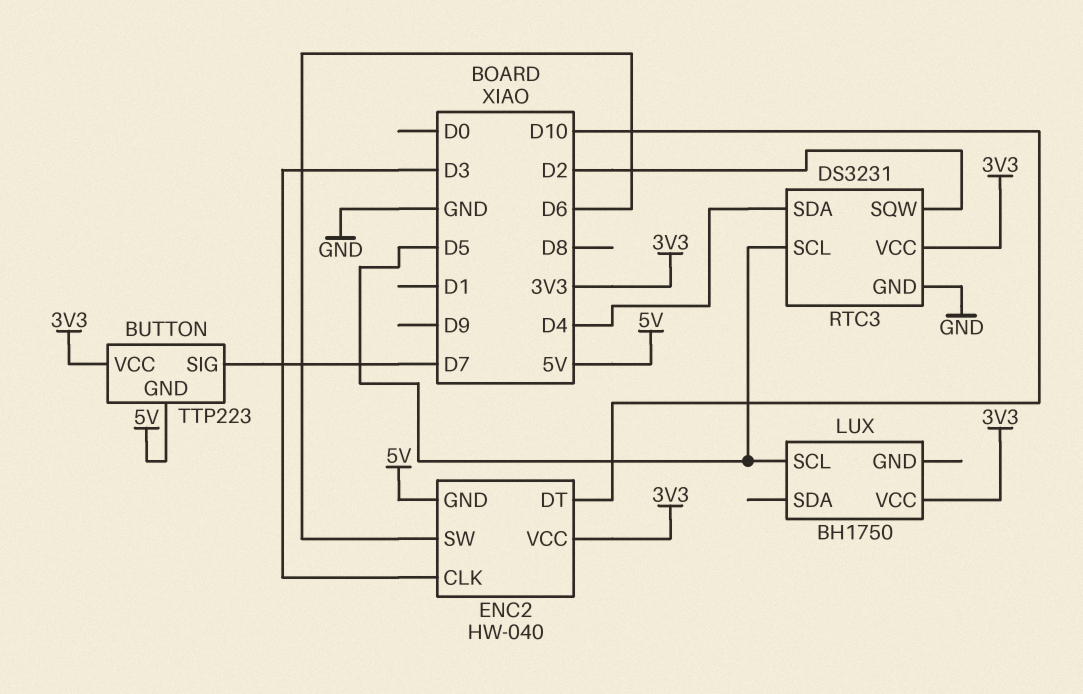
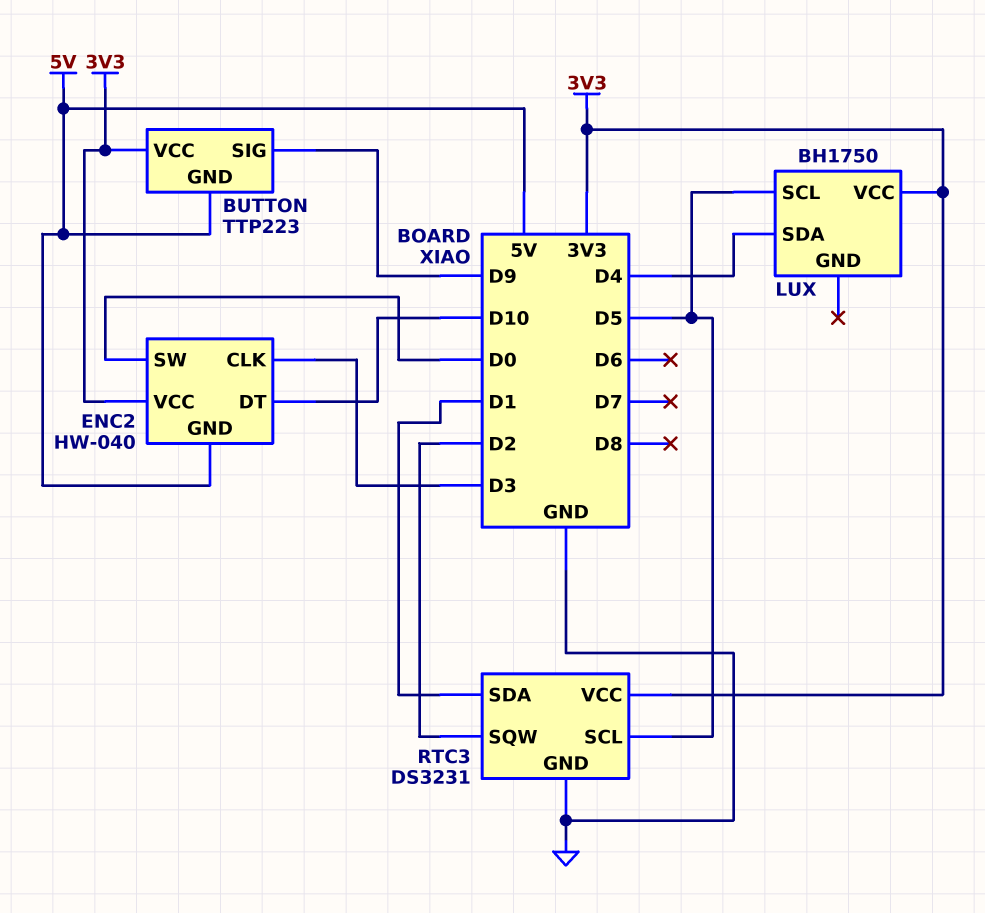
BUTTON pin SIG: D7 -> D9
ENC2 pin SW: D6 -> D0
LUX pin SDA: none -> D4
RTC3 pin SDA: D4 -> D1

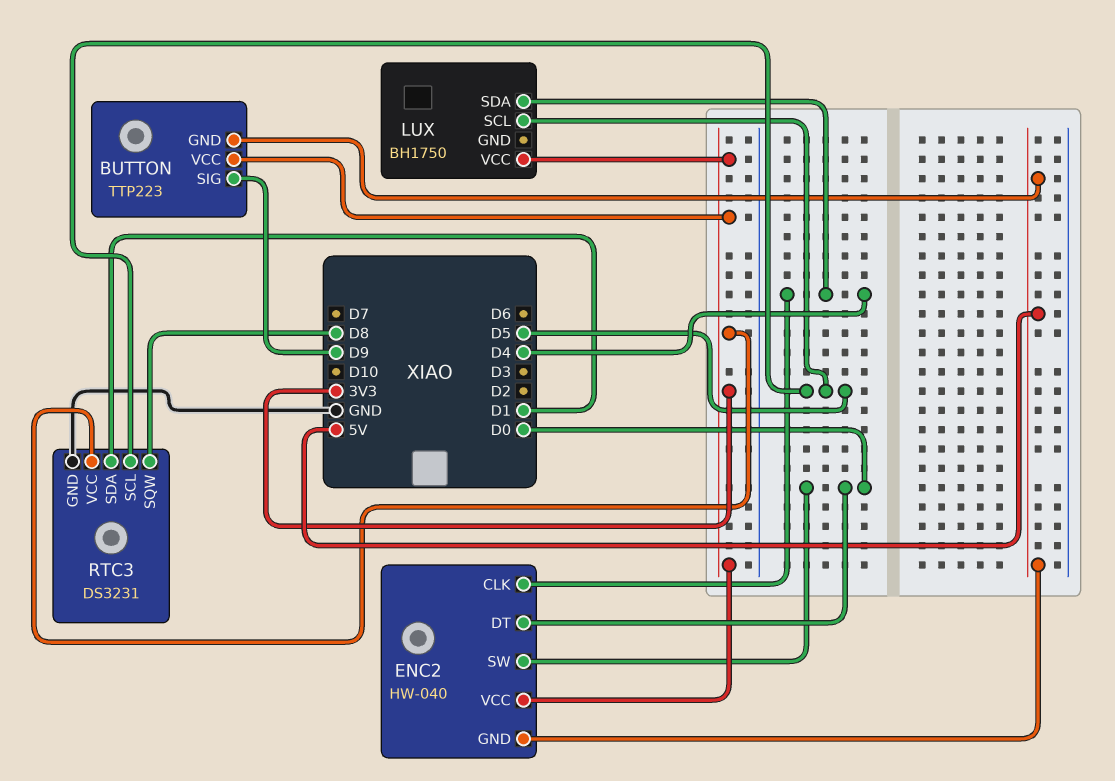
ENC2 pin CLK: D3 -> D4
ENC2 pin DT: D10 -> D0
RTC3 pin SQW: D2 -> D8

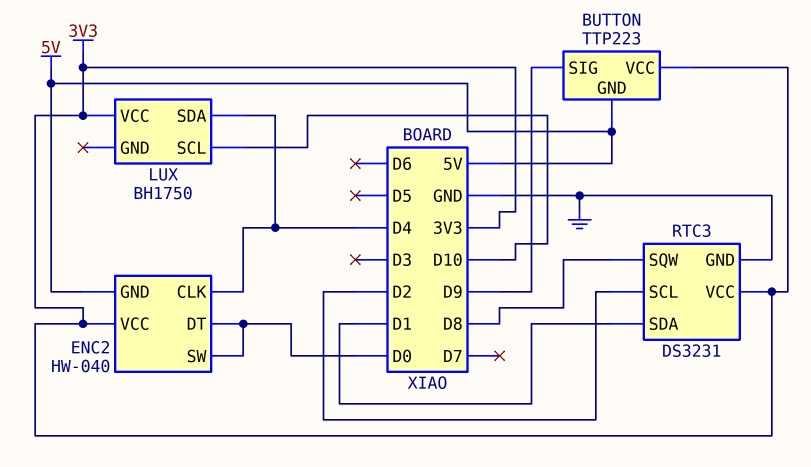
LUX pin SCL: D5 -> D10
RTC3 pin SCL: D5 -> D2

